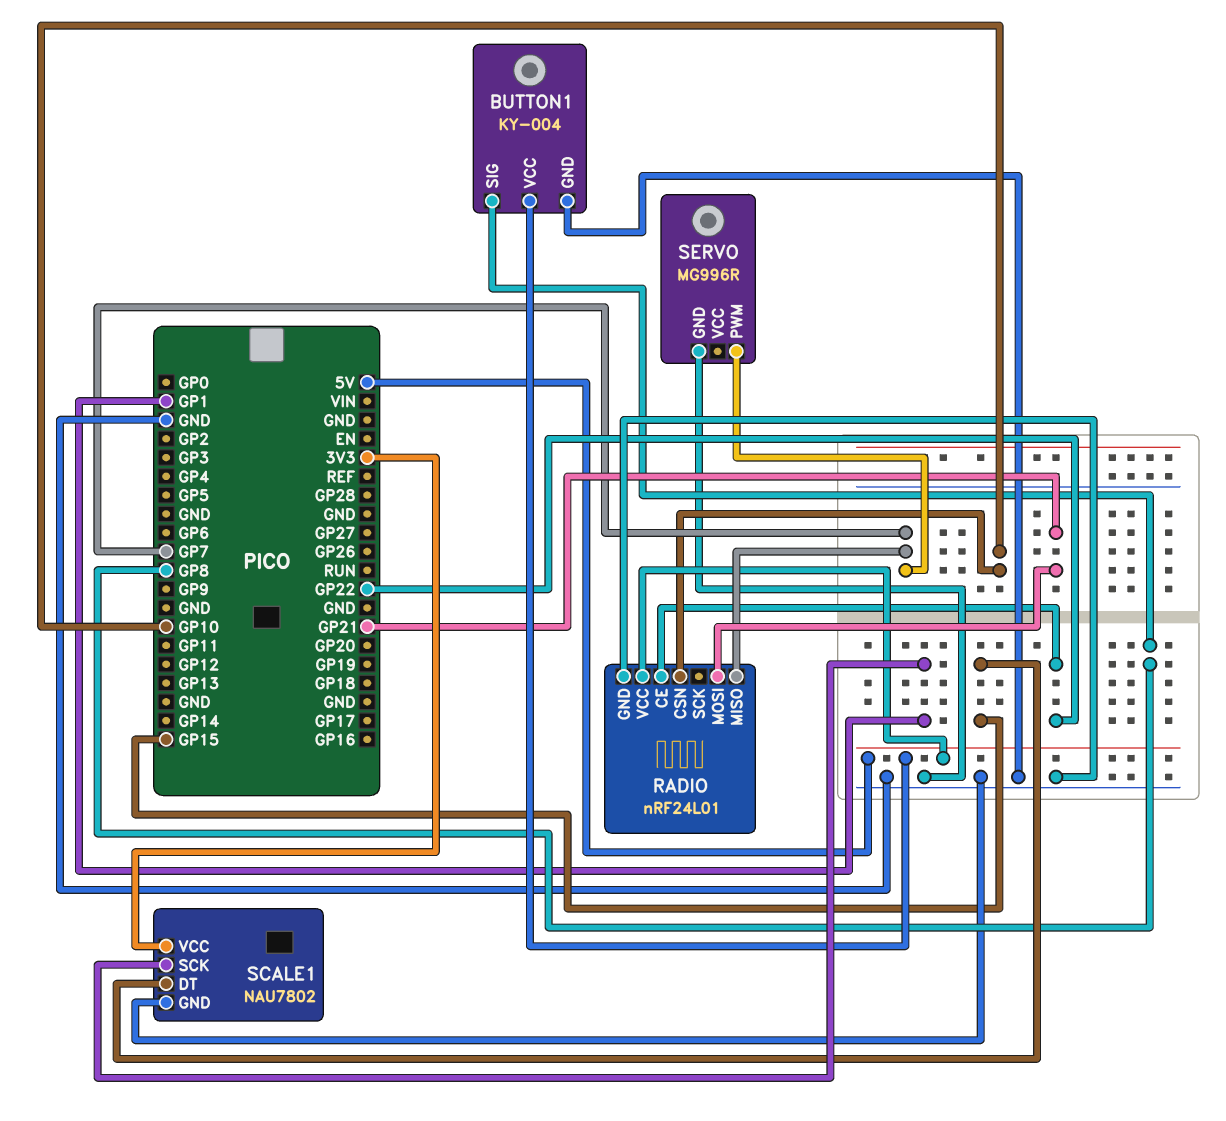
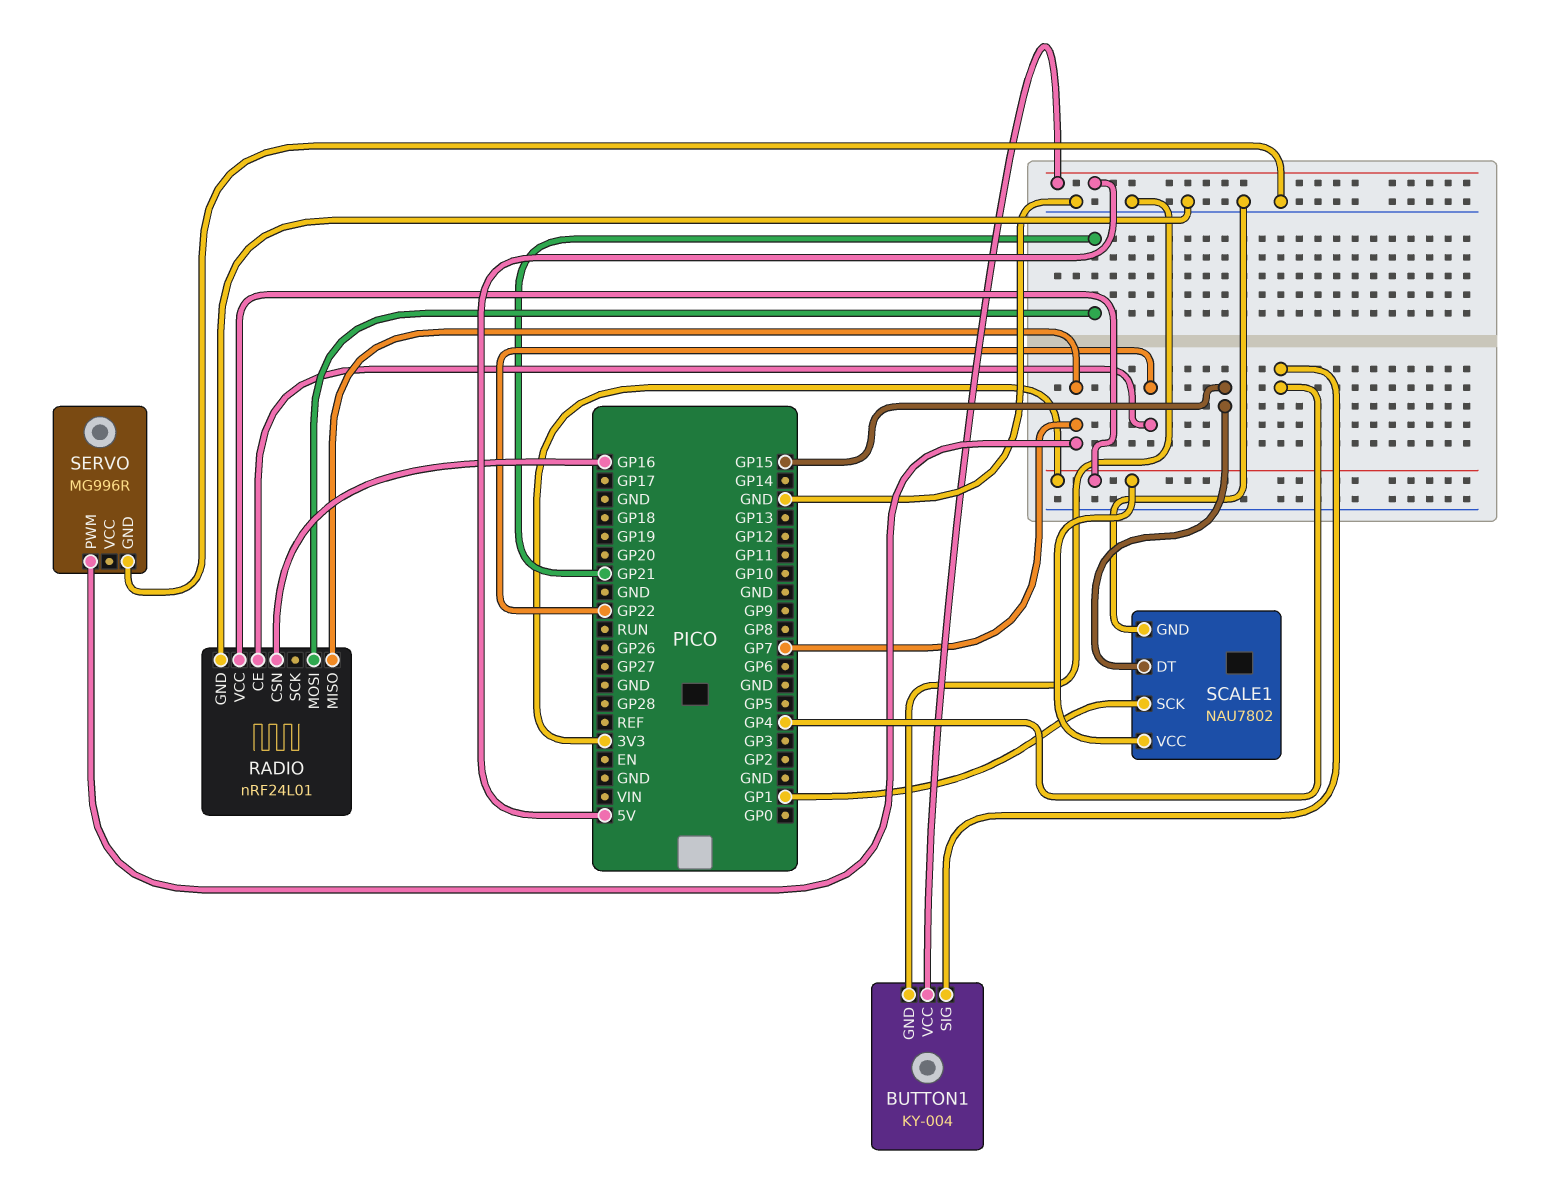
BUTTON1 pin SIG: GP8 -> GP4
RADIO pin CSN: GP10 -> GP16
RADIO pin VCC: 5V -> 3V3

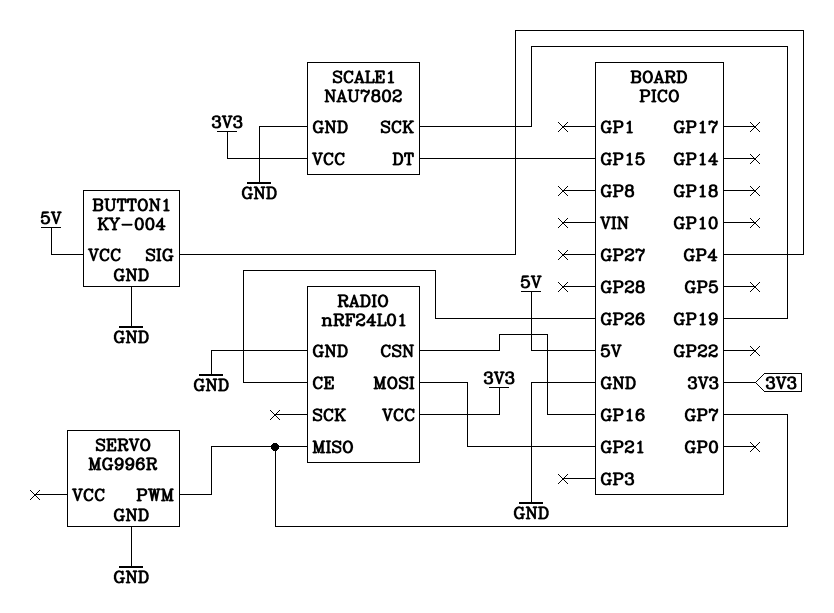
RADIO pin CE: GP22 -> GP26
SCALE1 pin SCK: GP1 -> GP19

